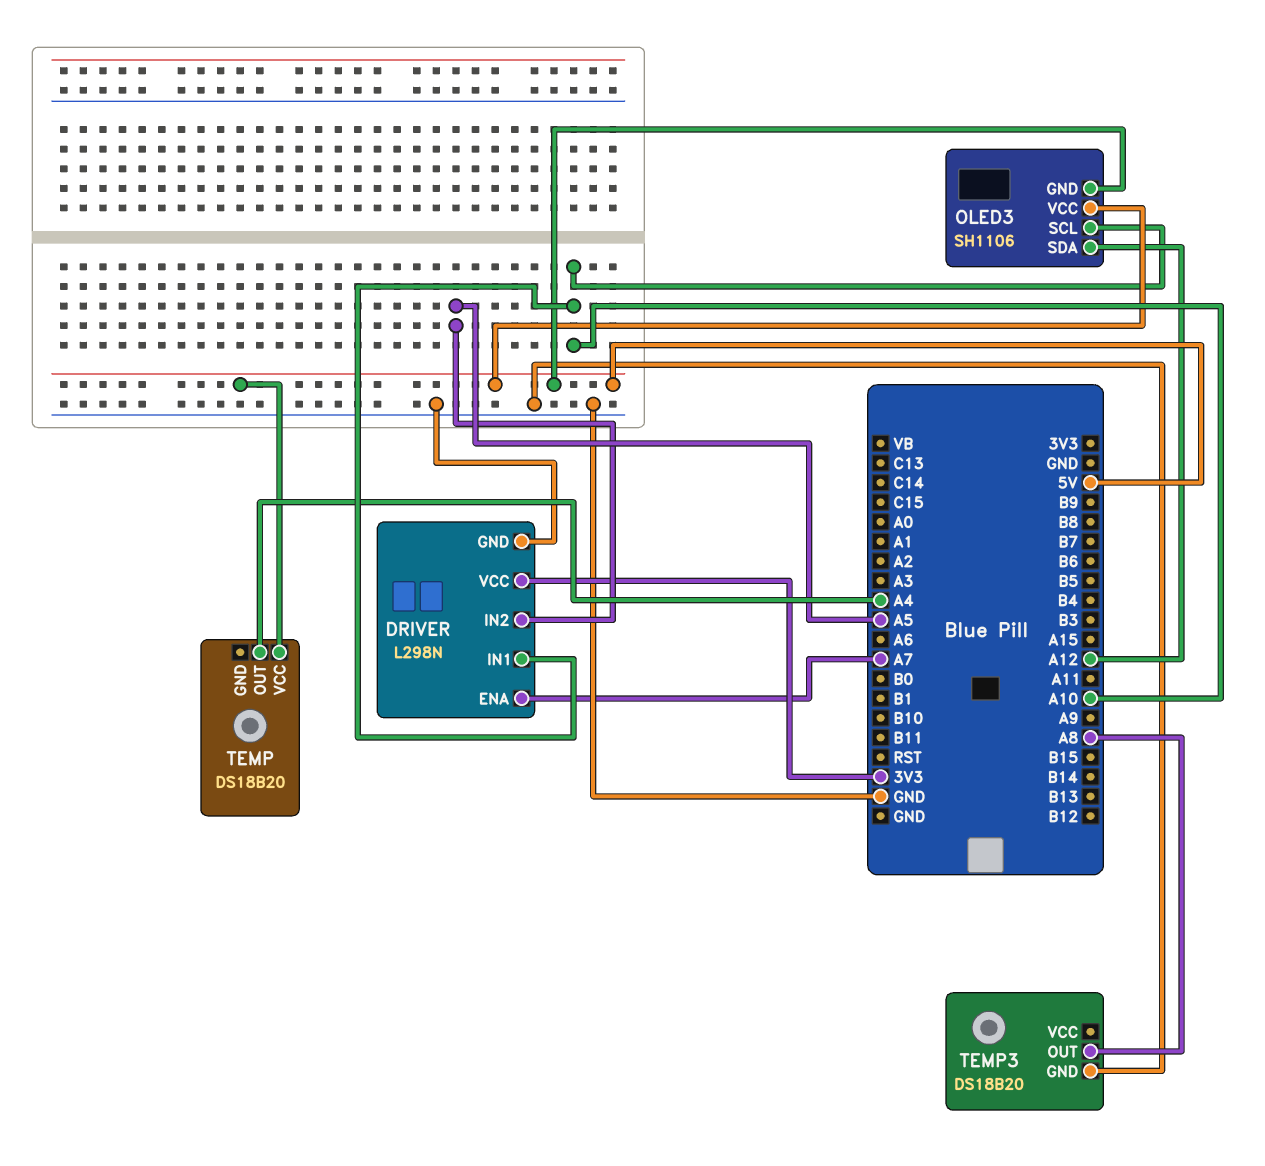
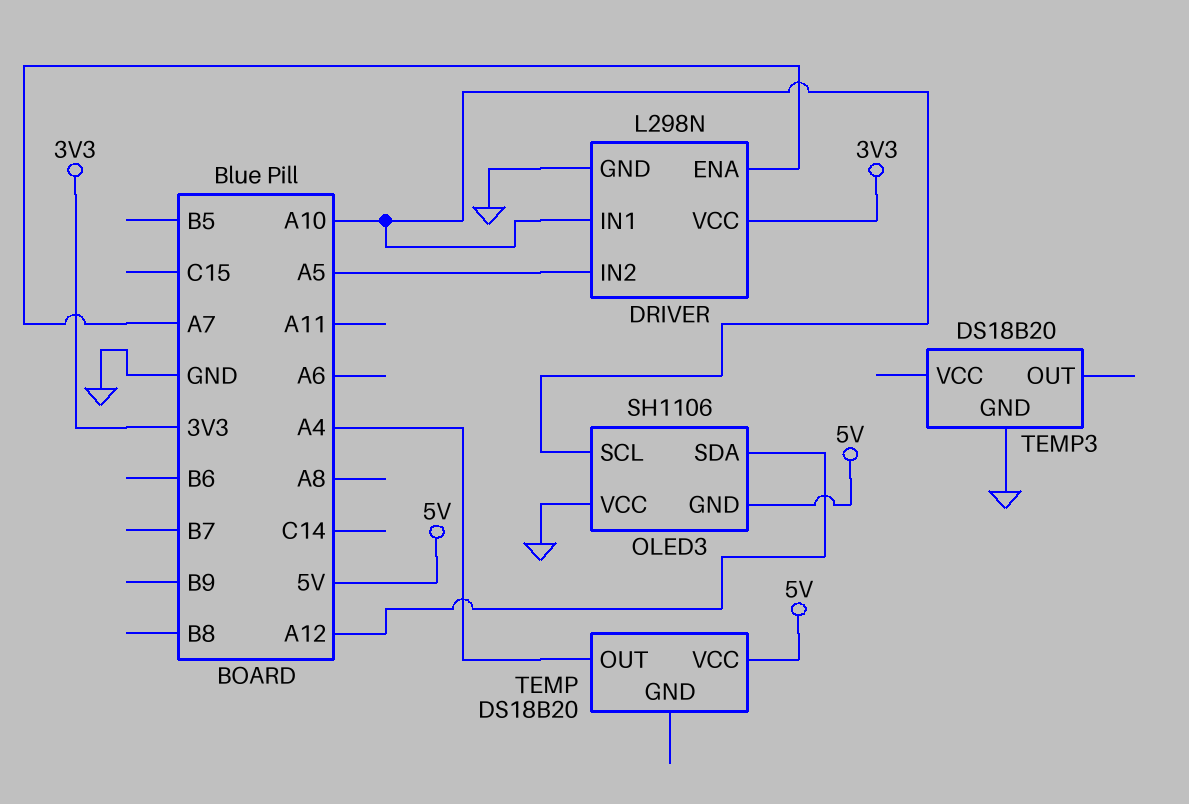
OLED3 pin VCC: 5V -> GND
TEMP3 pin OUT: A8 -> none

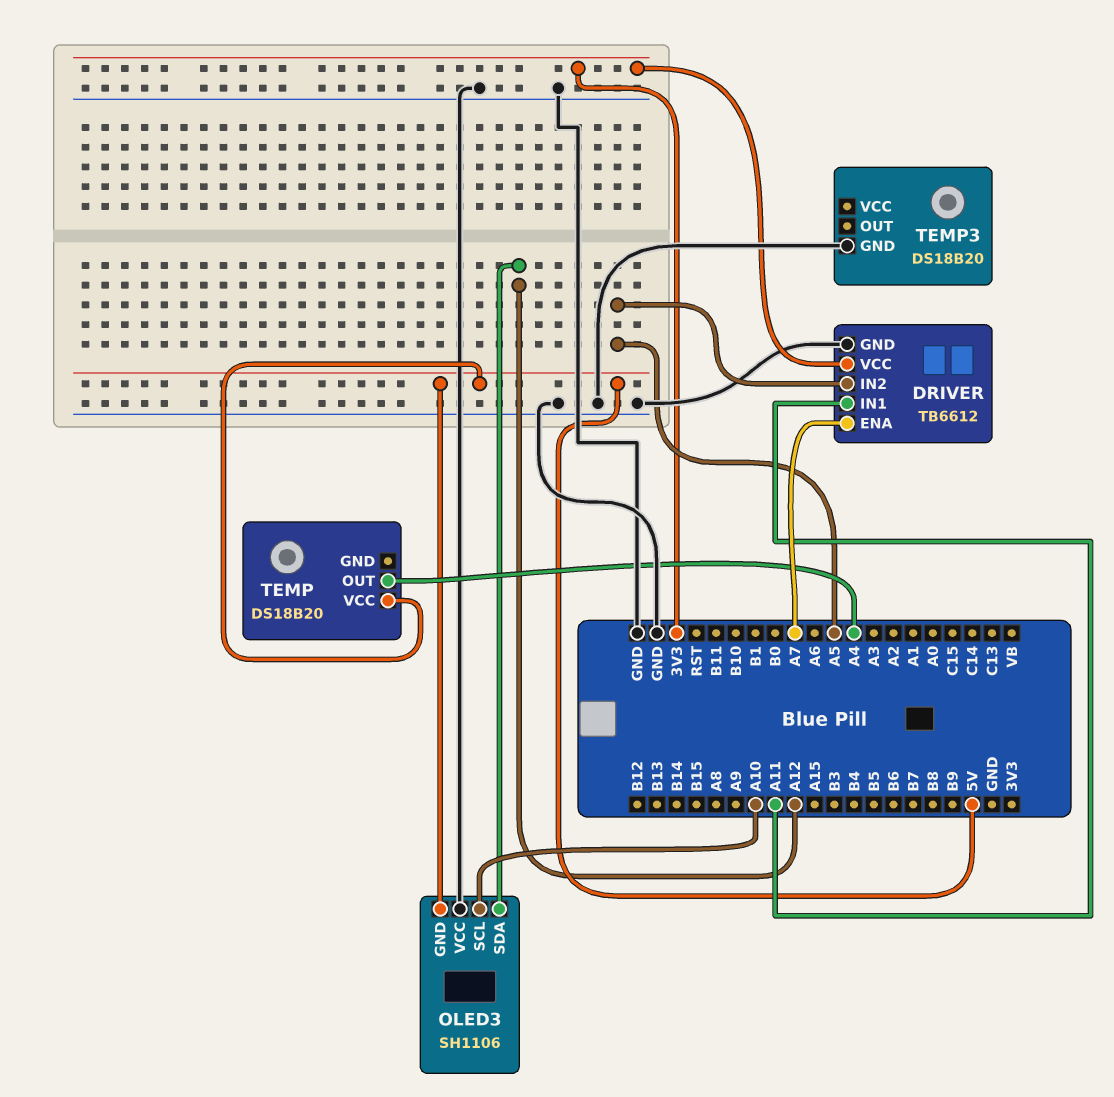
DRIVER: L298N -> TB6612
DRIVER pin IN1: A10 -> A11

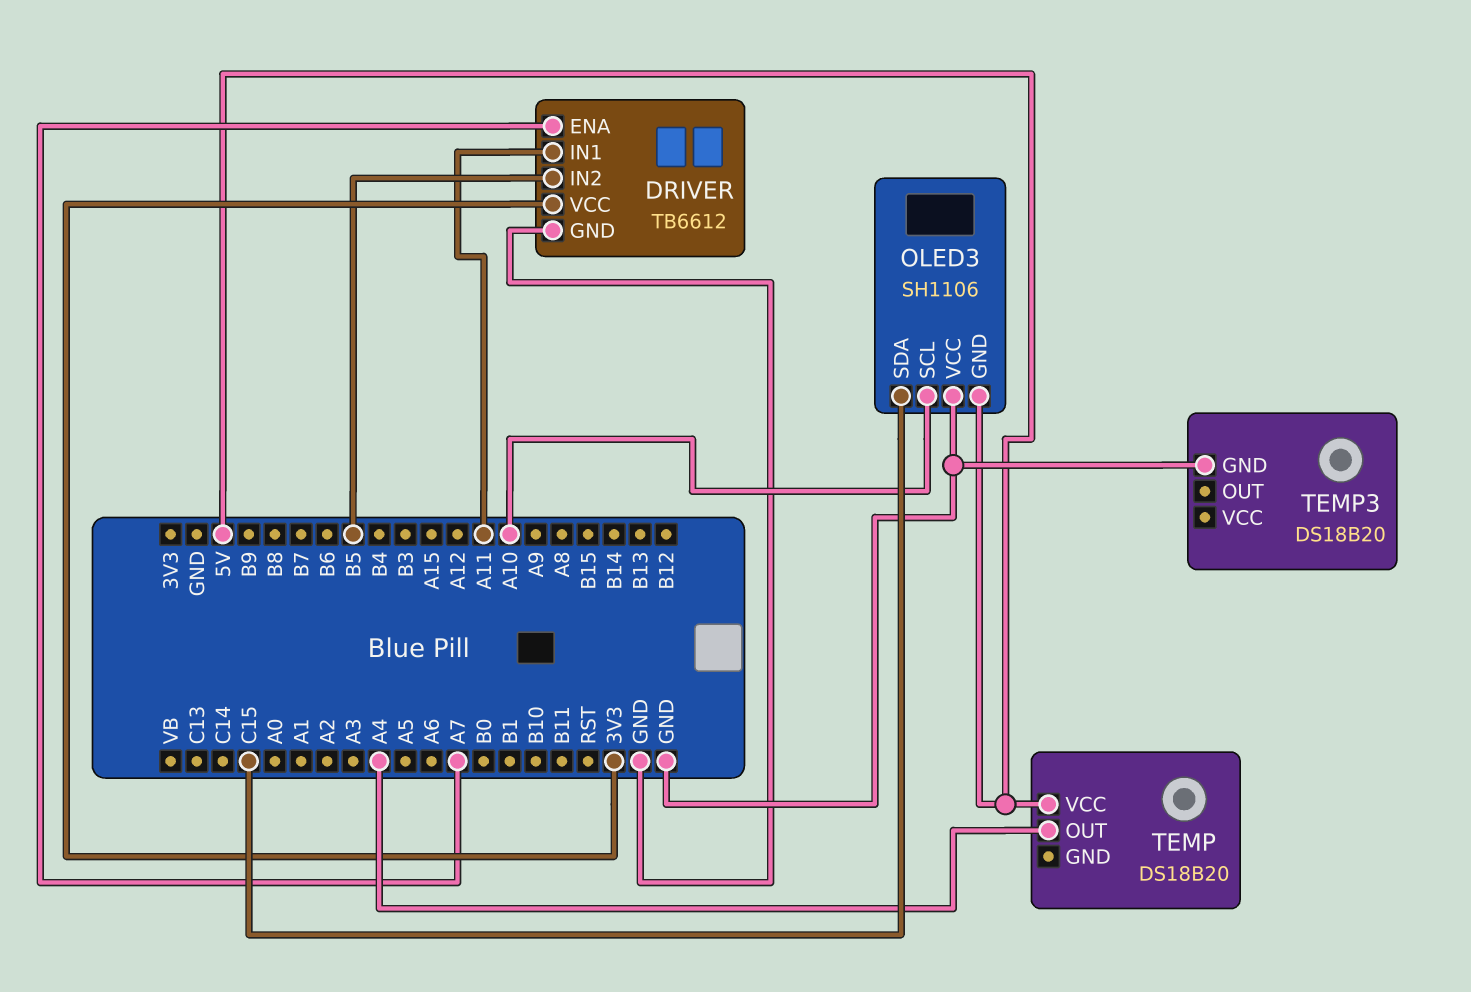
DRIVER pin IN2: A5 -> B5
OLED3 pin SDA: A12 -> C15

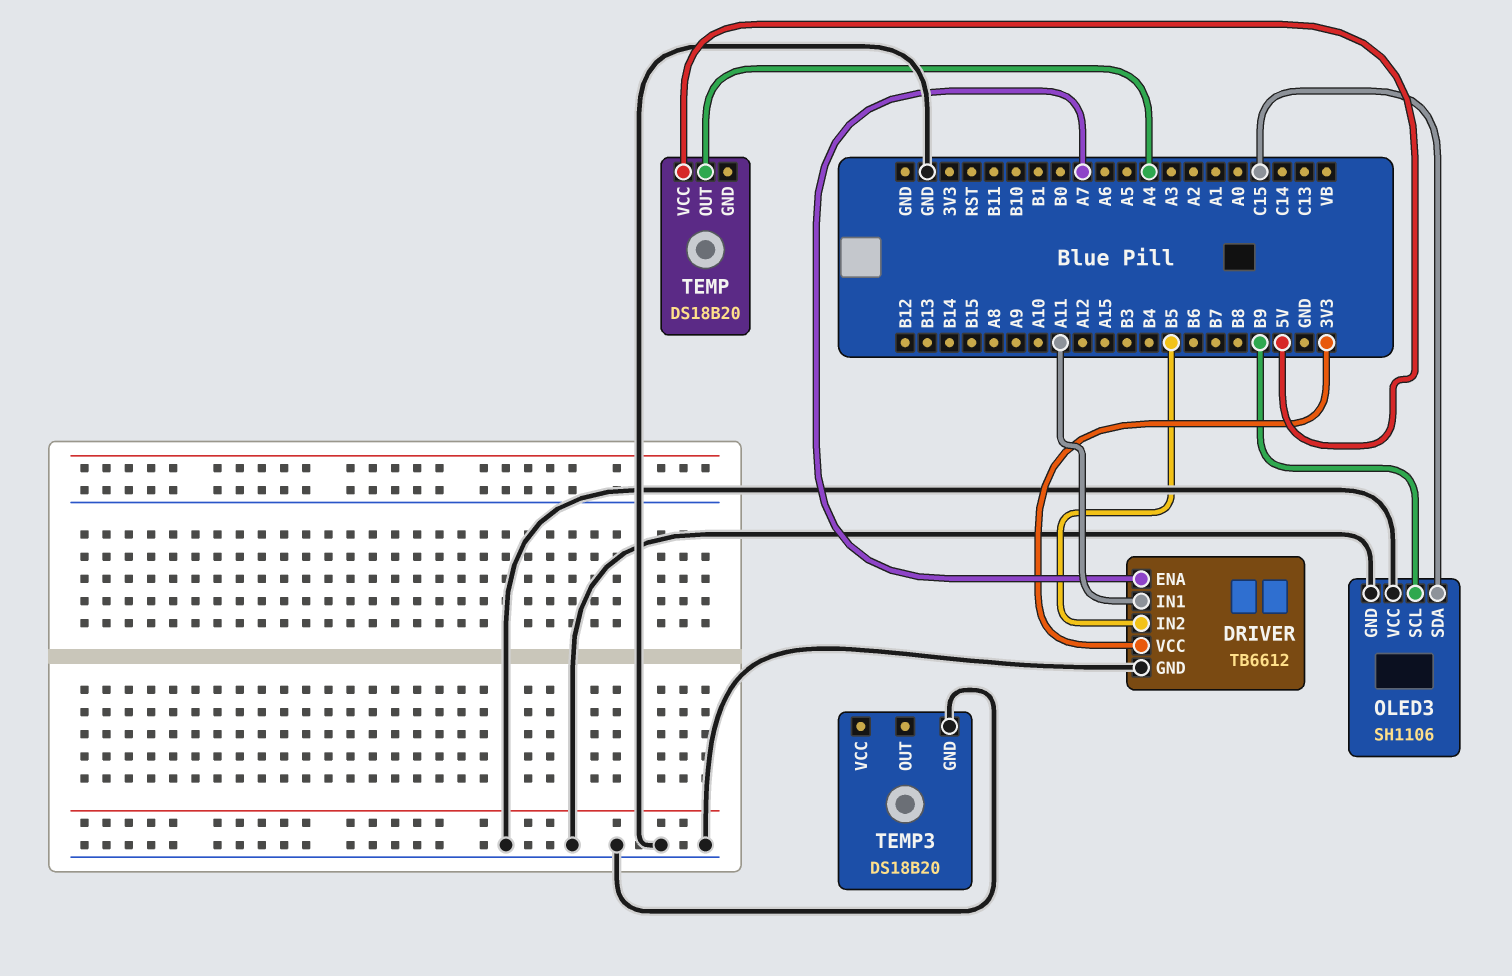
OLED3 pin GND: 5V -> GND
OLED3 pin SCL: A10 -> B9

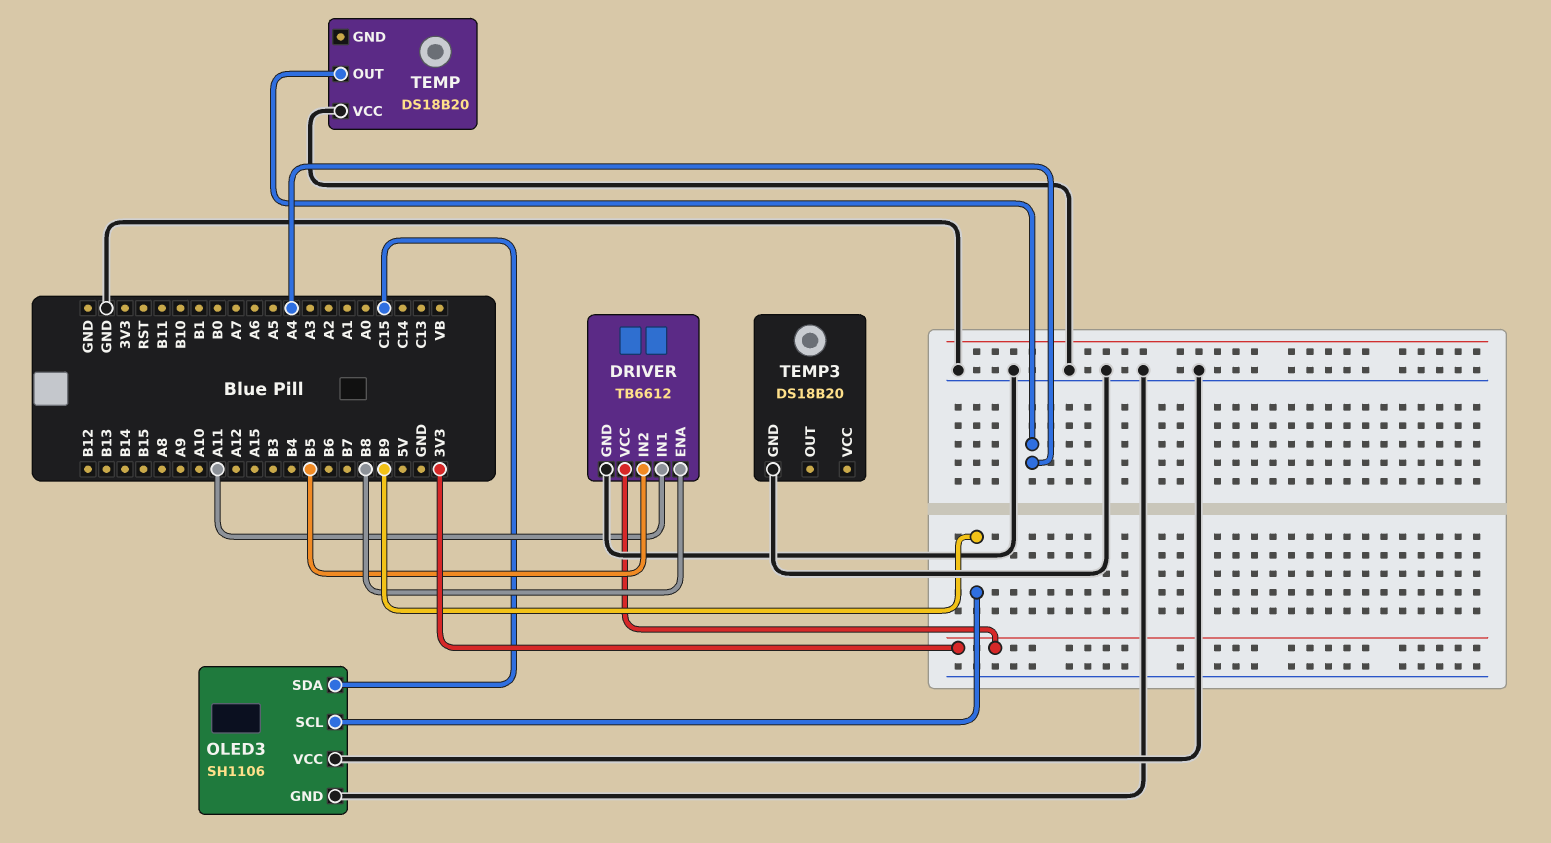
DRIVER pin ENA: A7 -> B8
TEMP pin VCC: 5V -> GND

